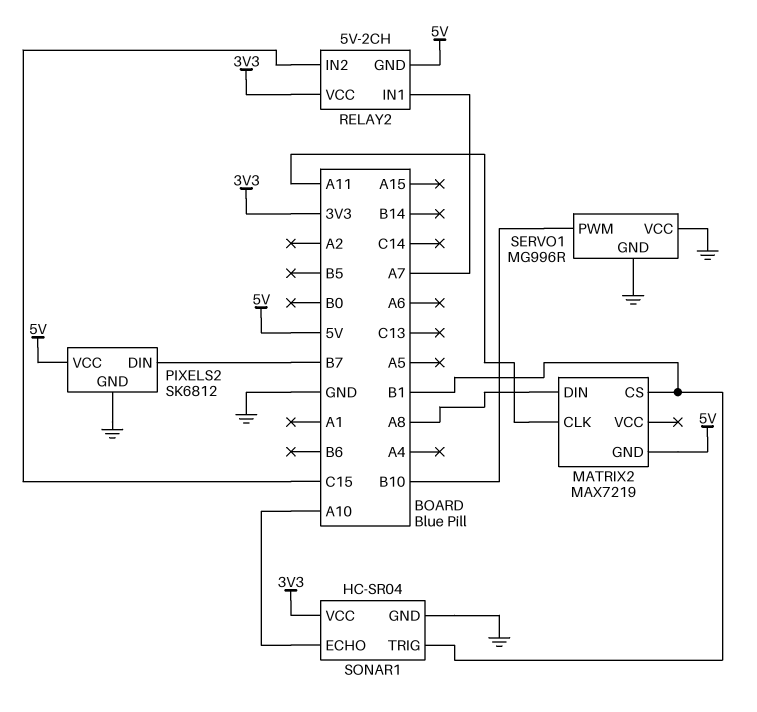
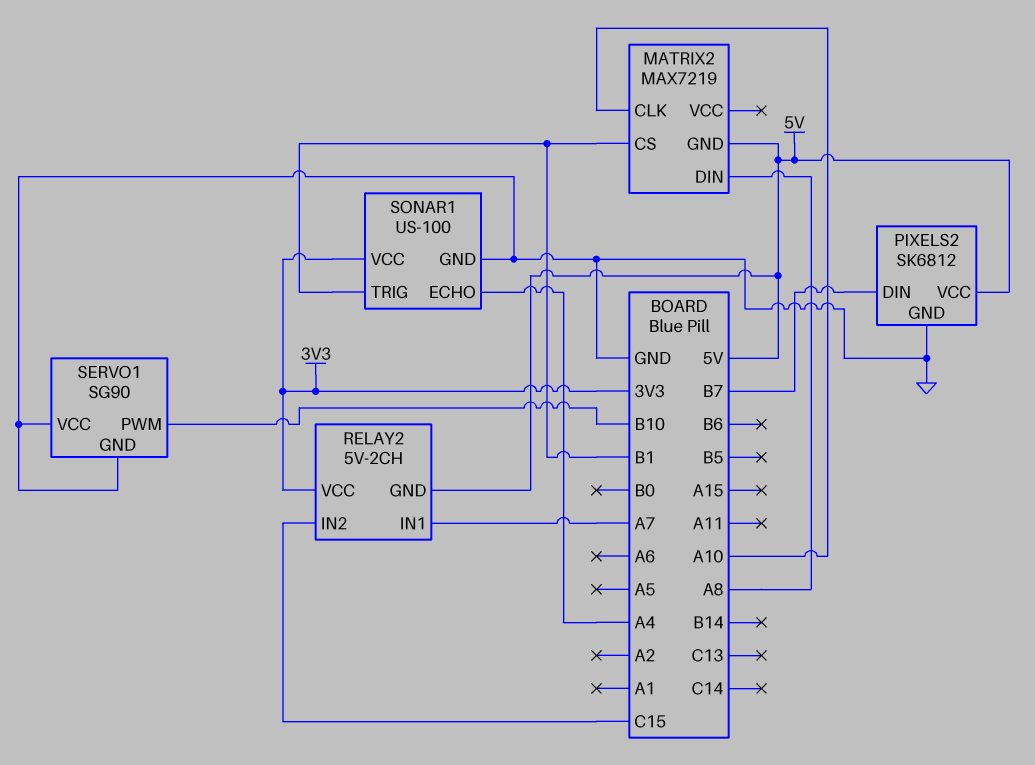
MATRIX2 pin CLK: A11 -> A10
SERVO1: MG996R -> SG90
SONAR1: HC-SR04 -> US-100
SONAR1 pin ECHO: A10 -> A4

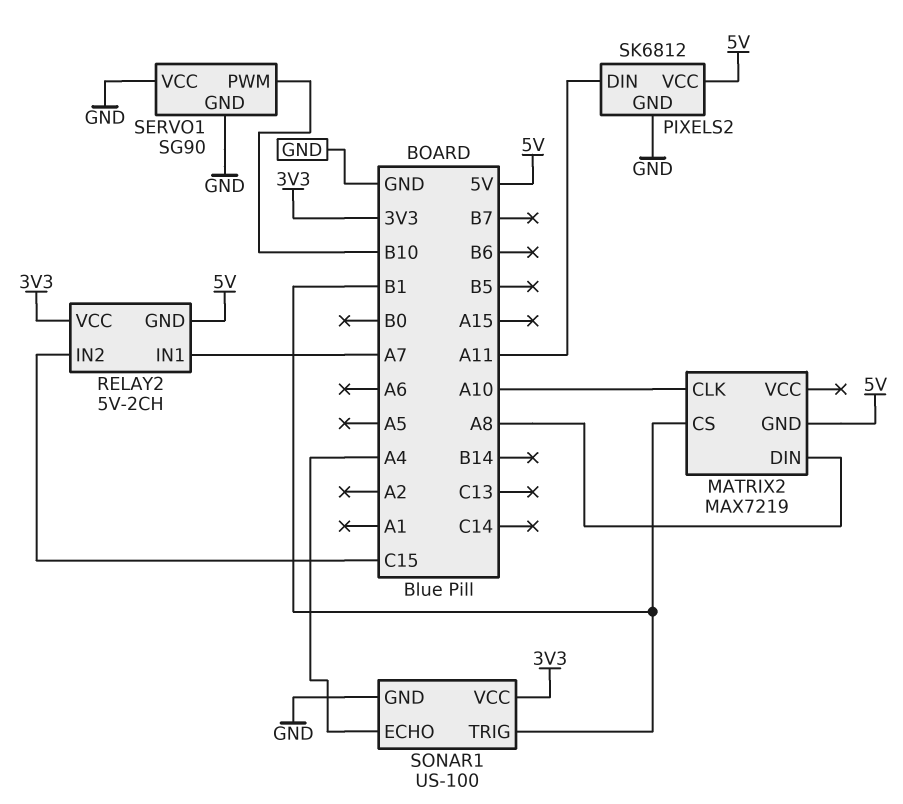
PIXELS2 pin DIN: B7 -> A11

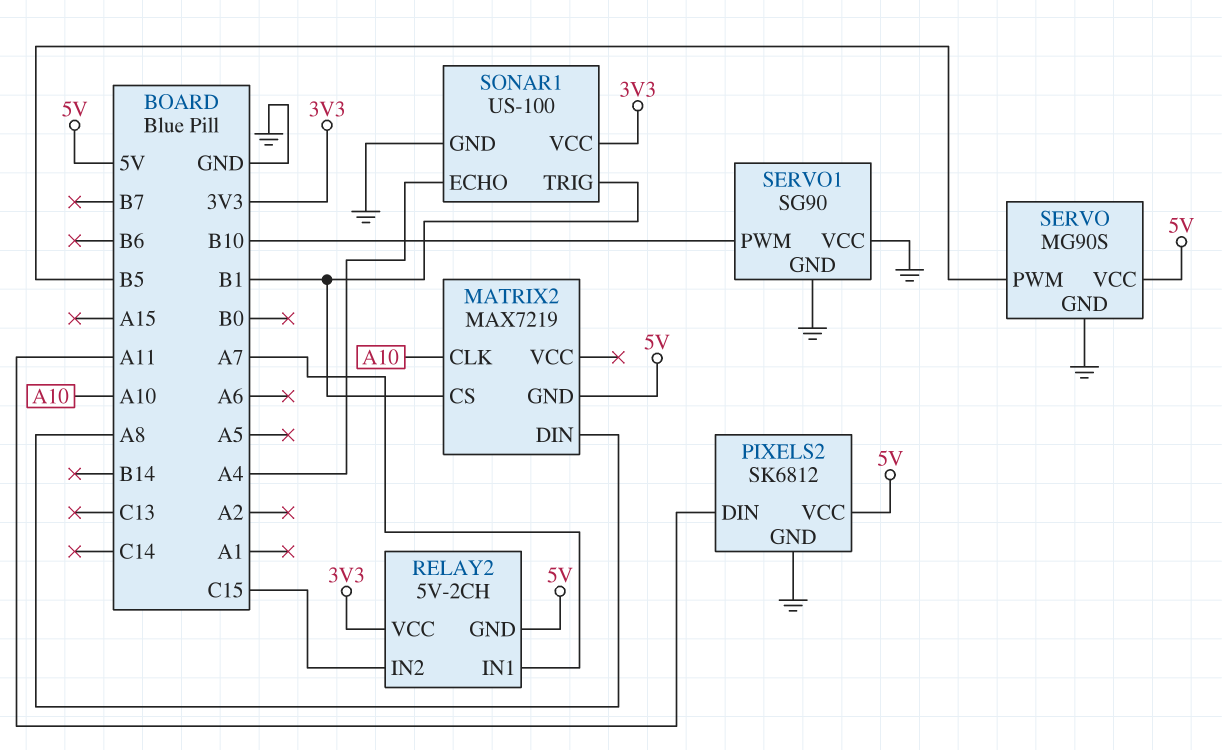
SERVO: none -> MG90S
SERVO pin GND: none -> GND
SERVO pin PWM: none -> B5
SERVO pin VCC: none -> 5V

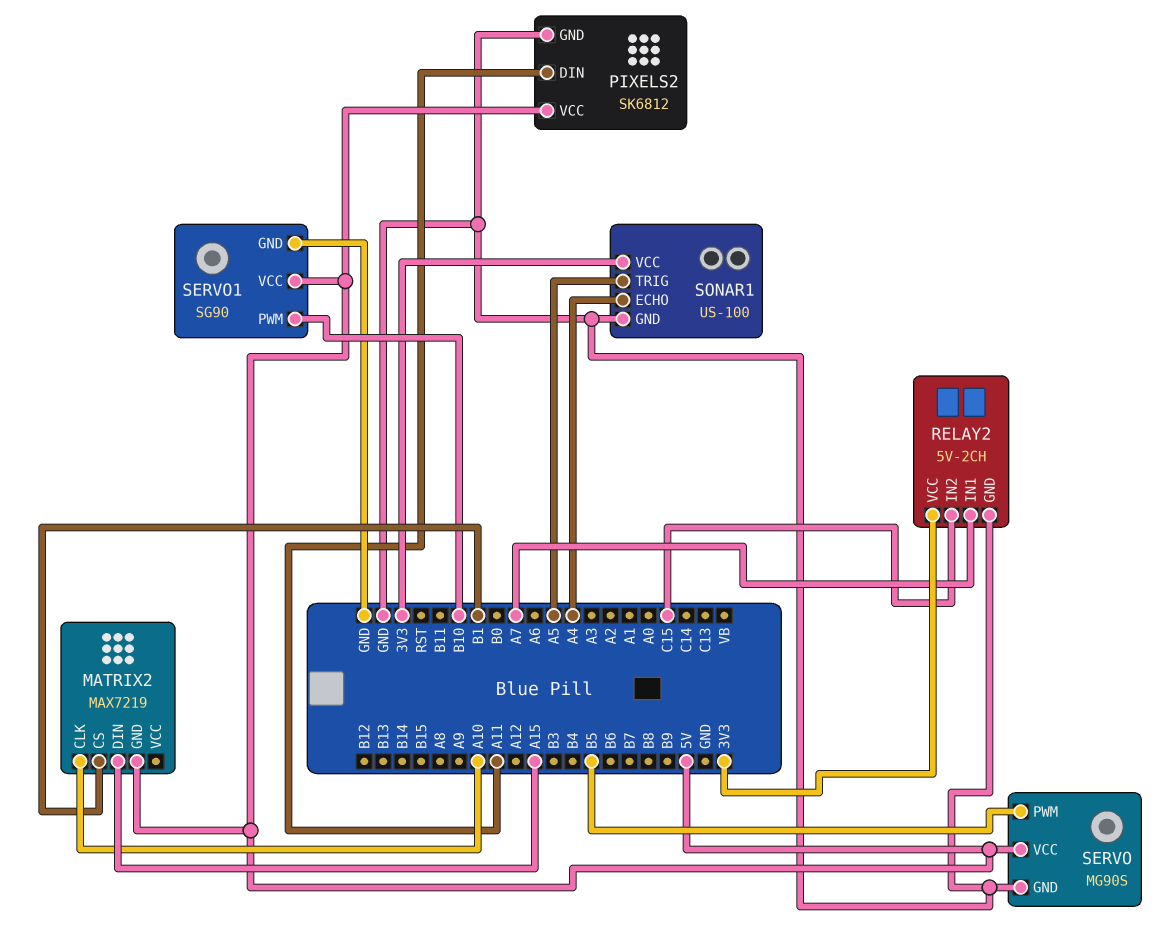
MATRIX2 pin DIN: A8 -> A15
RELAY2 pin GND: 5V -> GND
SERVO1 pin VCC: GND -> 5V
SONAR1 pin TRIG: B1 -> A5

